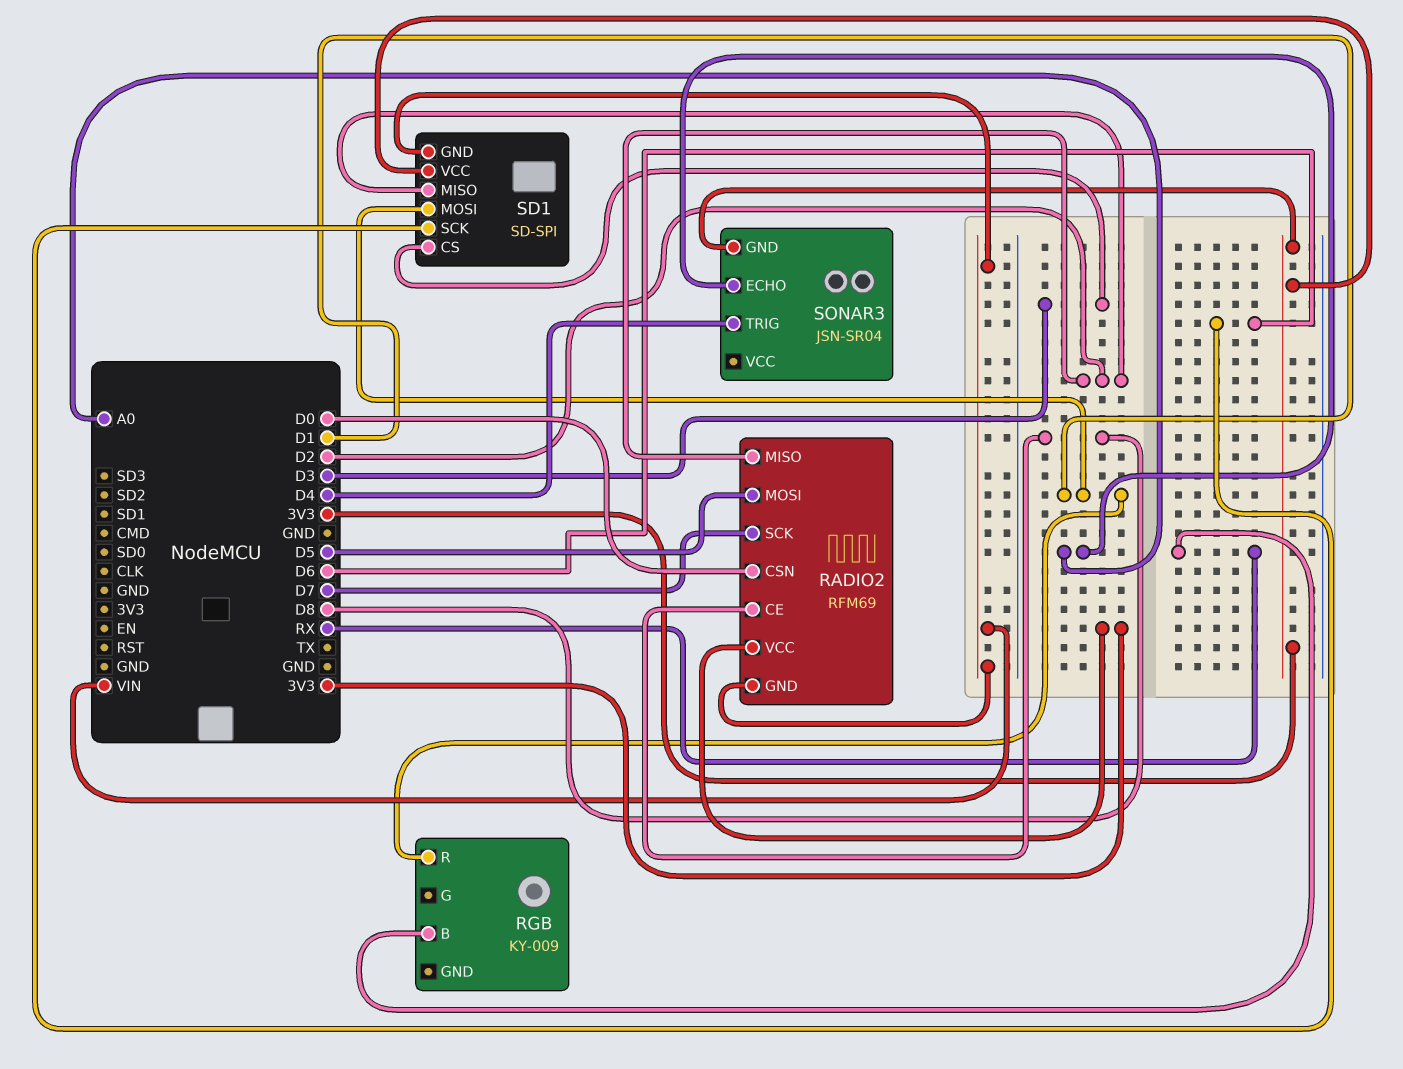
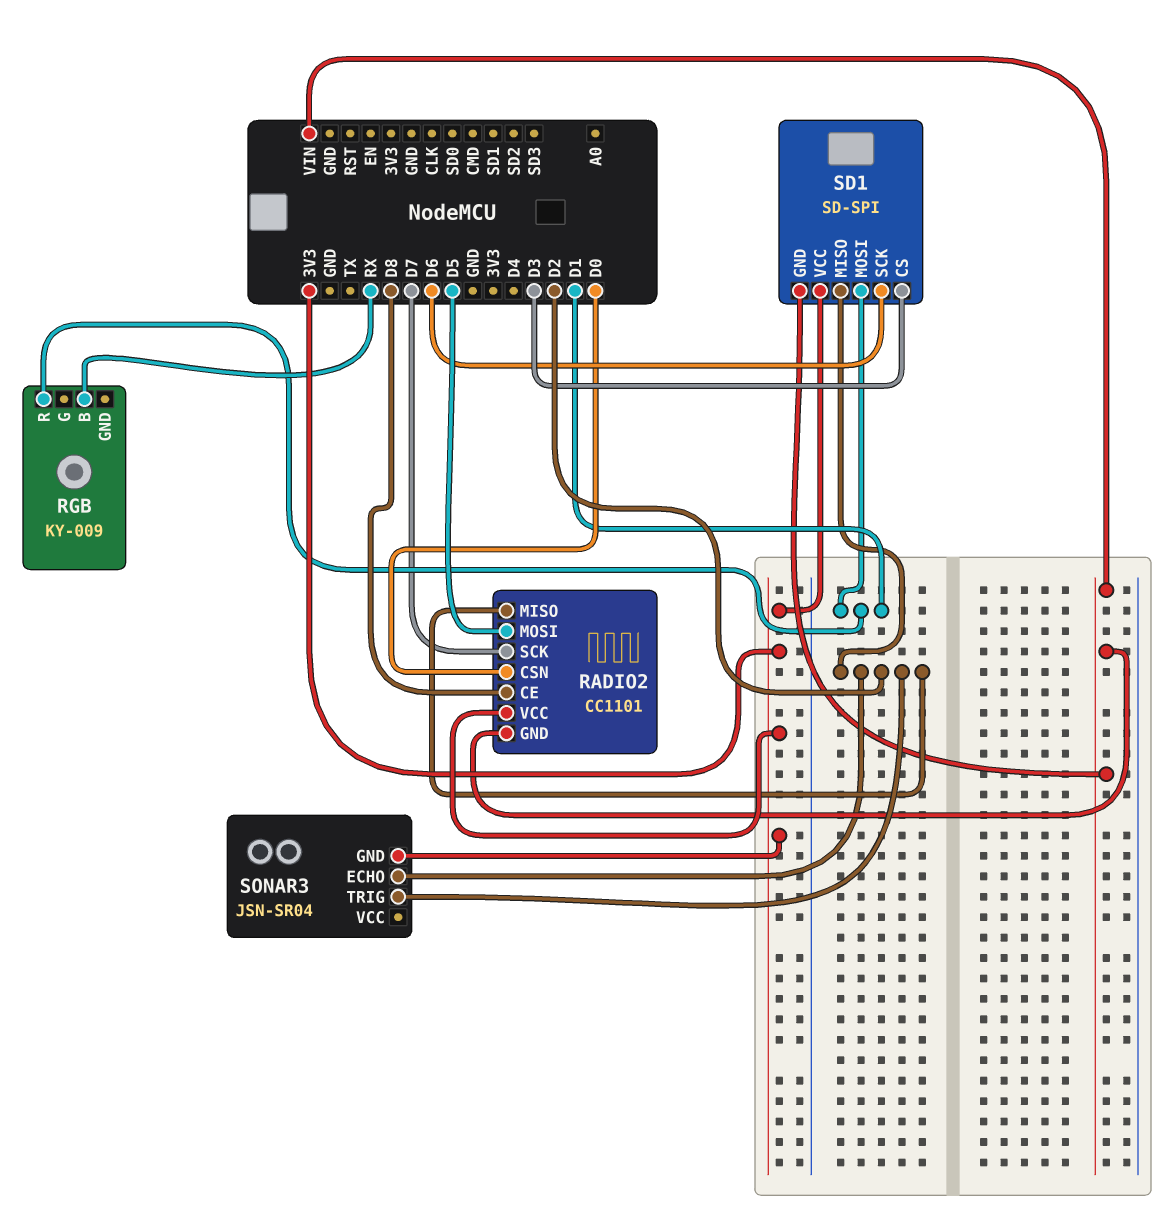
RADIO2: RFM69 -> CC1101
SONAR3 pin ECHO: A0 -> D2
SONAR3 pin TRIG: D4 -> D2

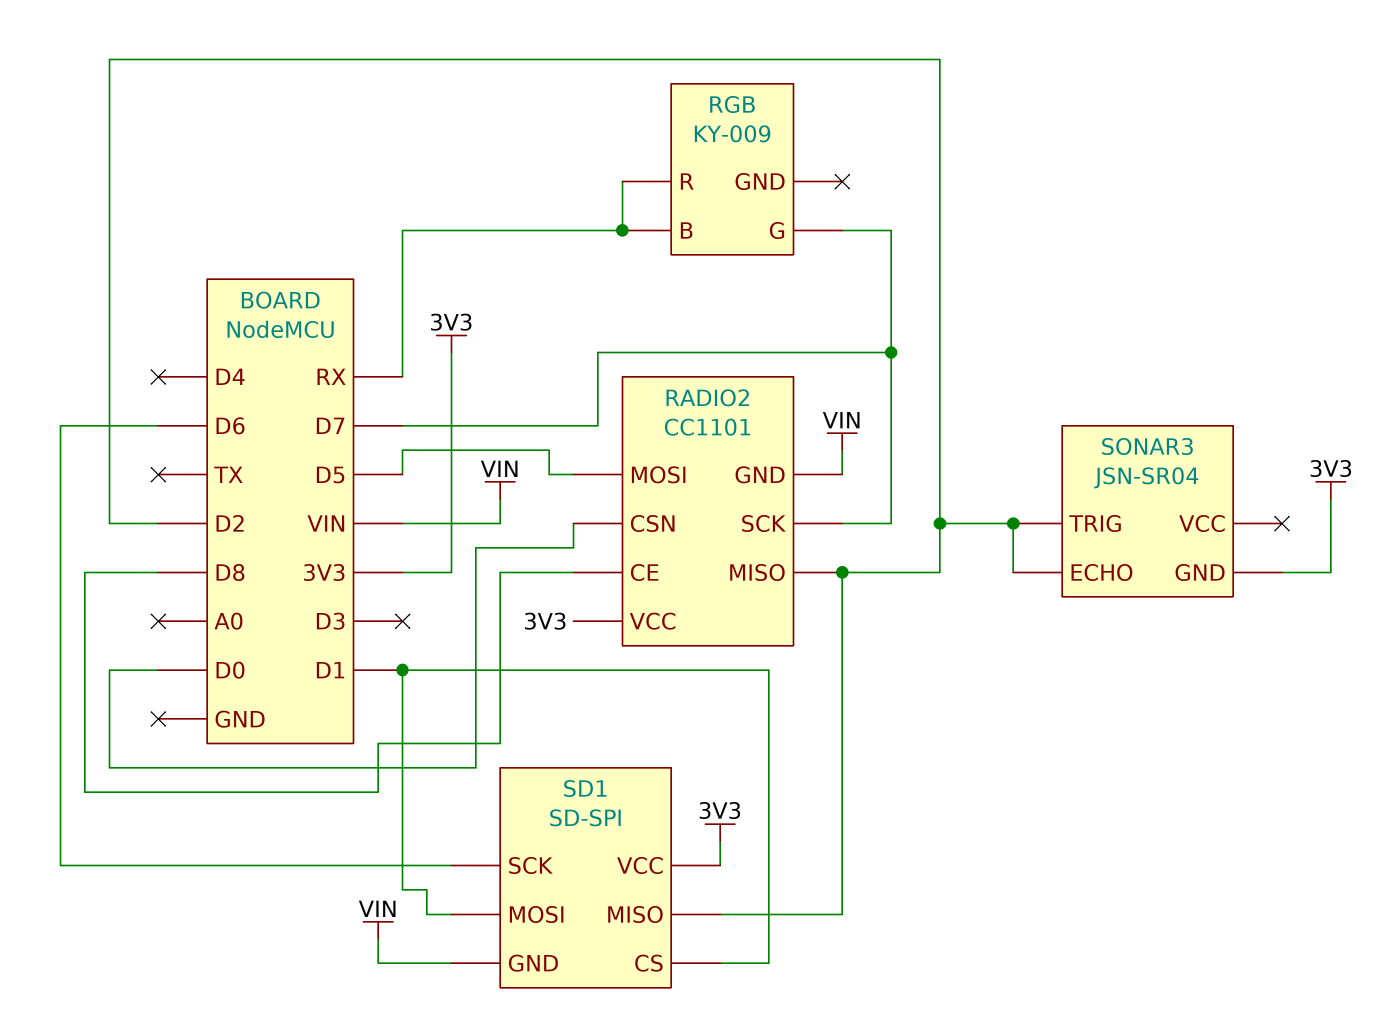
RGB pin G: none -> D7
RGB pin R: D1 -> RX
SD1 pin CS: D3 -> D1

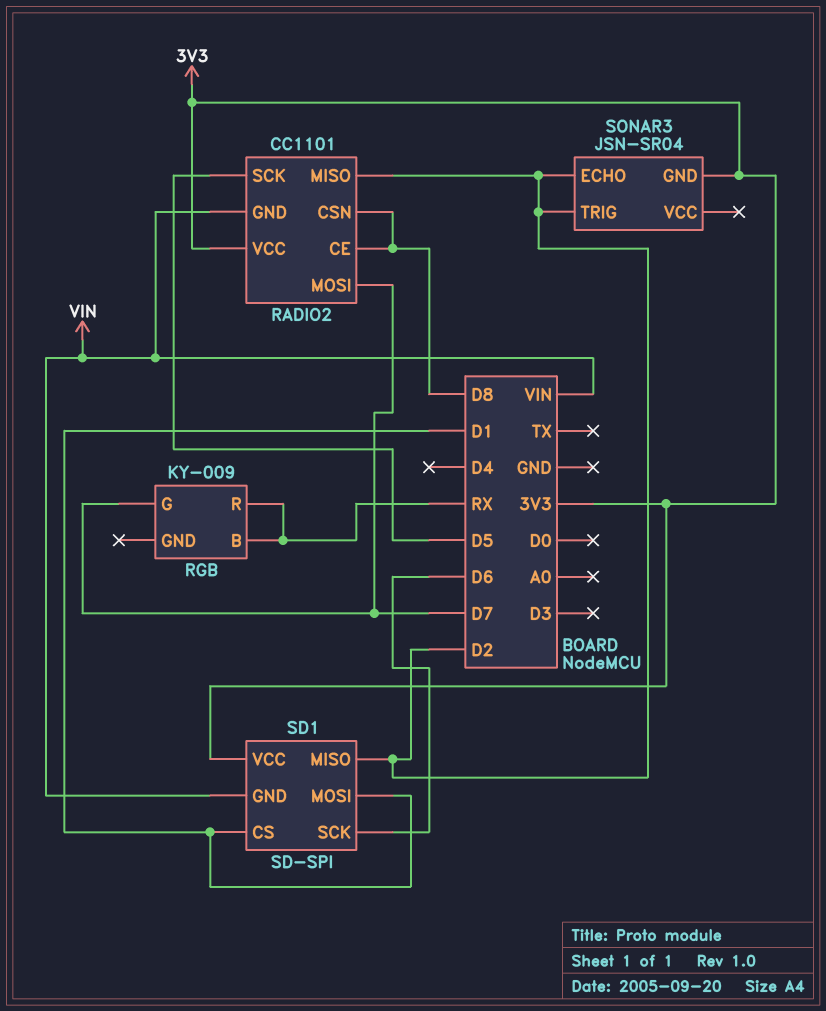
RADIO2 pin CSN: D0 -> D8
RADIO2 pin MOSI: D5 -> D7
RADIO2 pin SCK: D7 -> D5

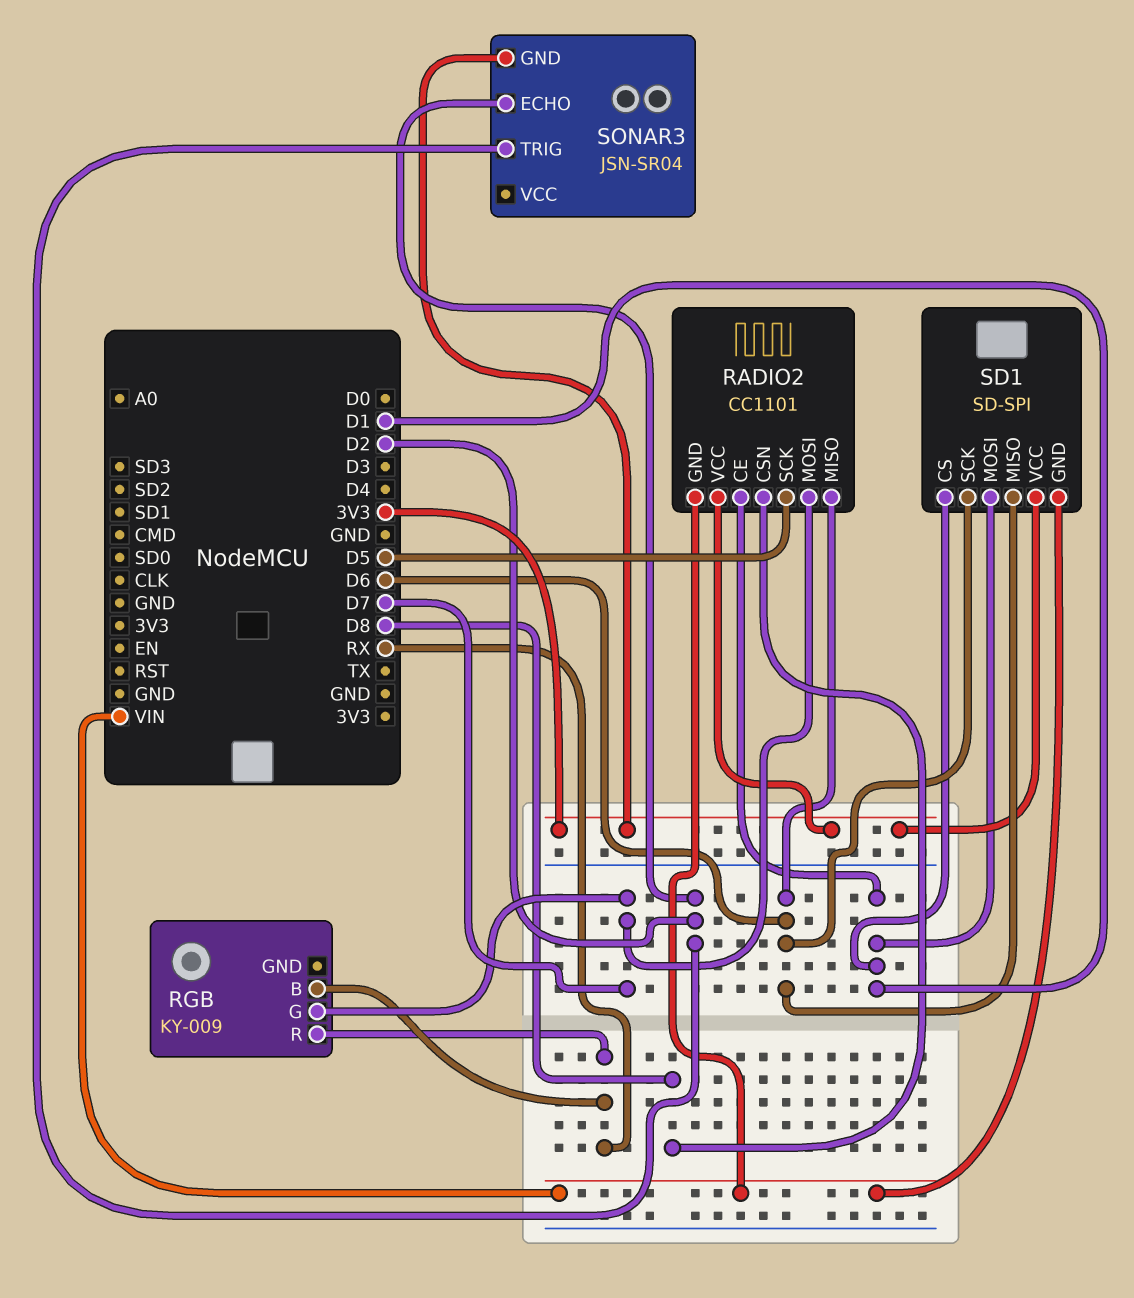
RADIO2 pin CE: D8 -> D1
RADIO2 pin MISO: D2 -> D6
SD1 pin MISO: D2 -> D6

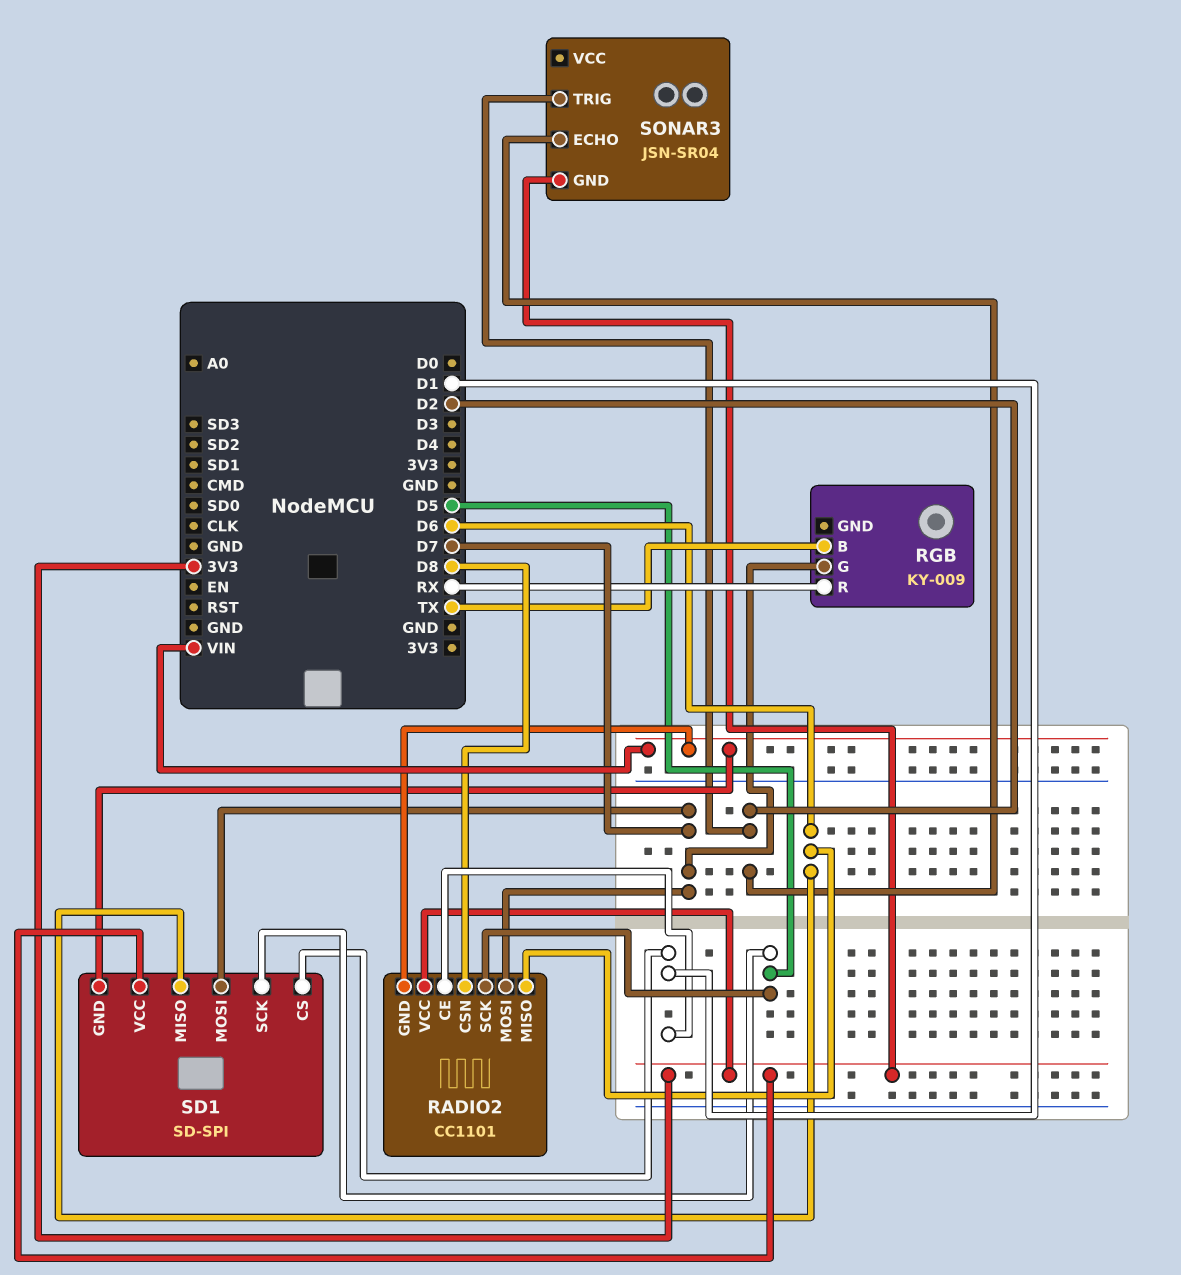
RGB pin B: RX -> TX
SD1 pin MOSI: D1 -> D7
SD1 pin SCK: D6 -> D5

